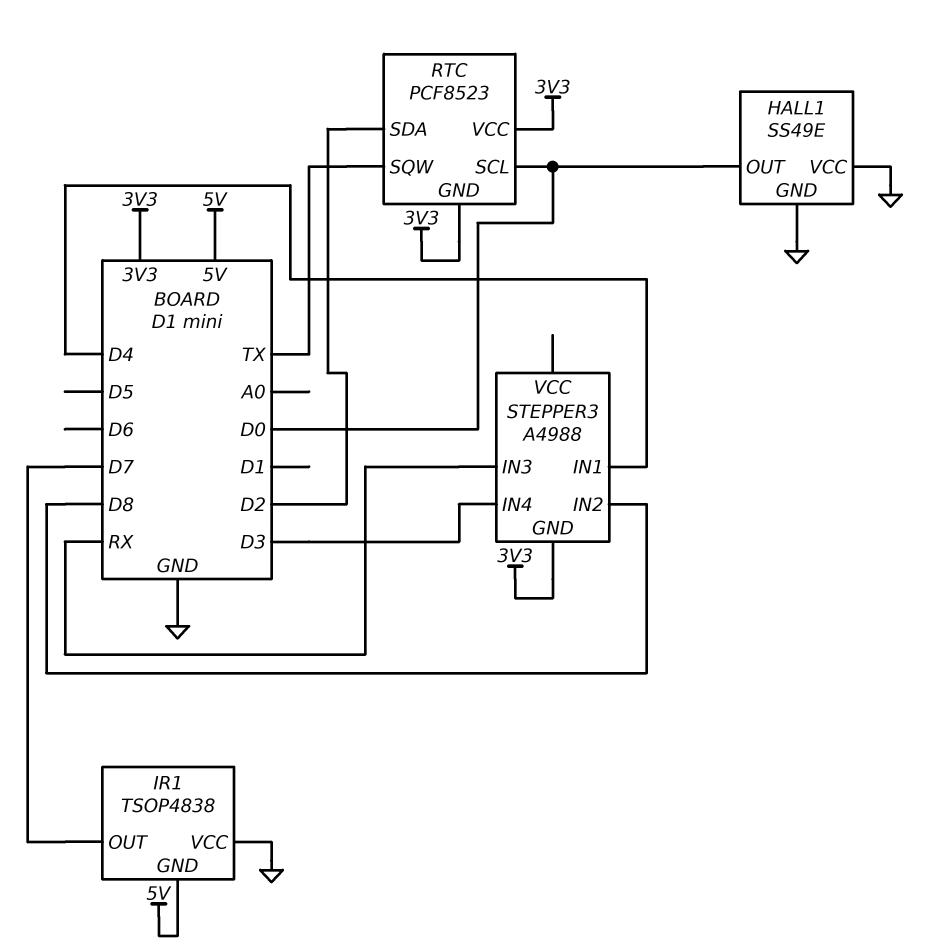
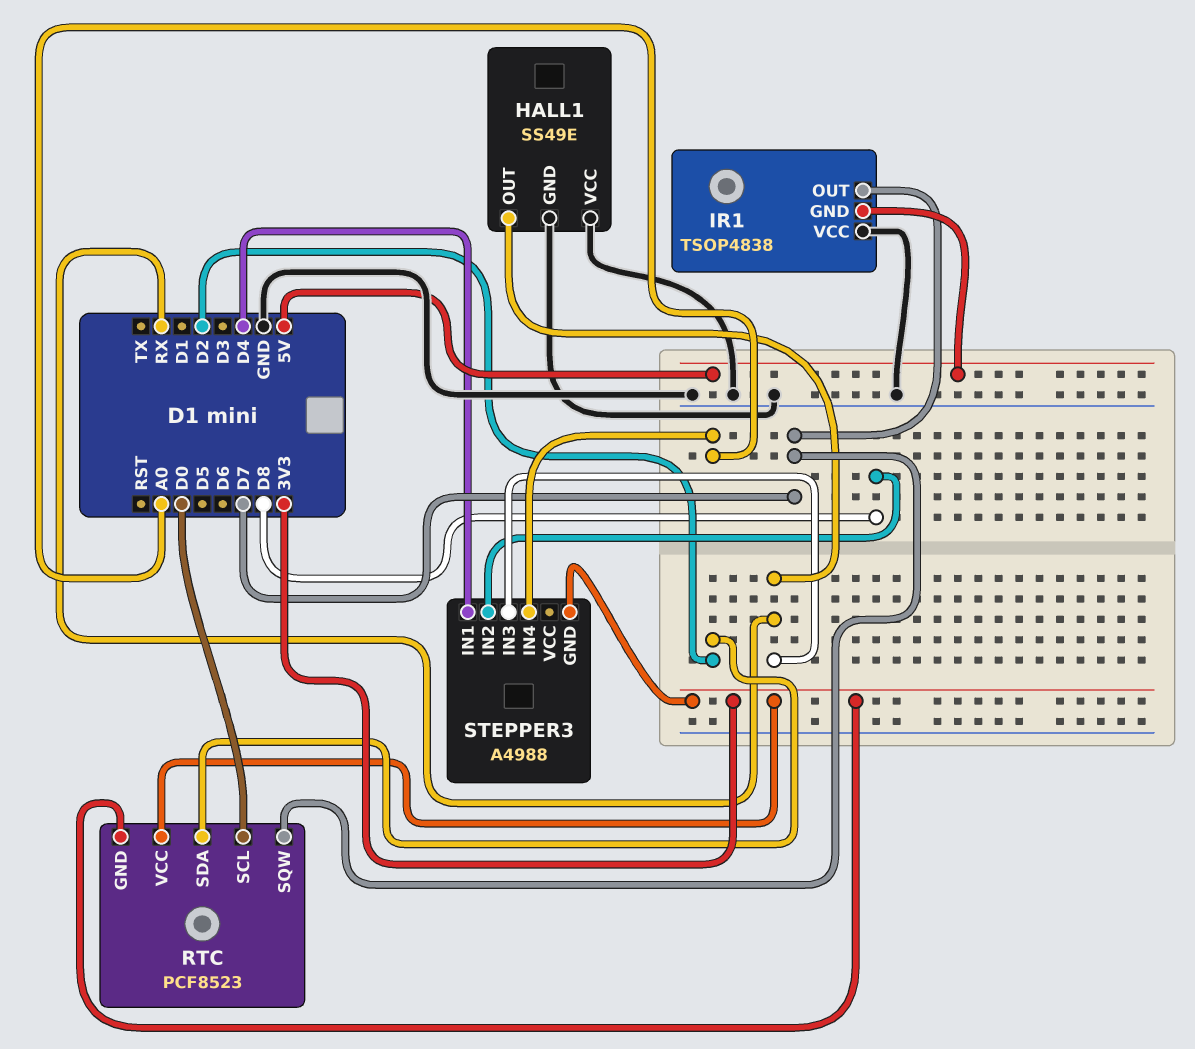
HALL1 pin OUT: D0 -> RX
RTC pin SQW: TX -> D7
STEPPER3 pin IN4: D3 -> A0

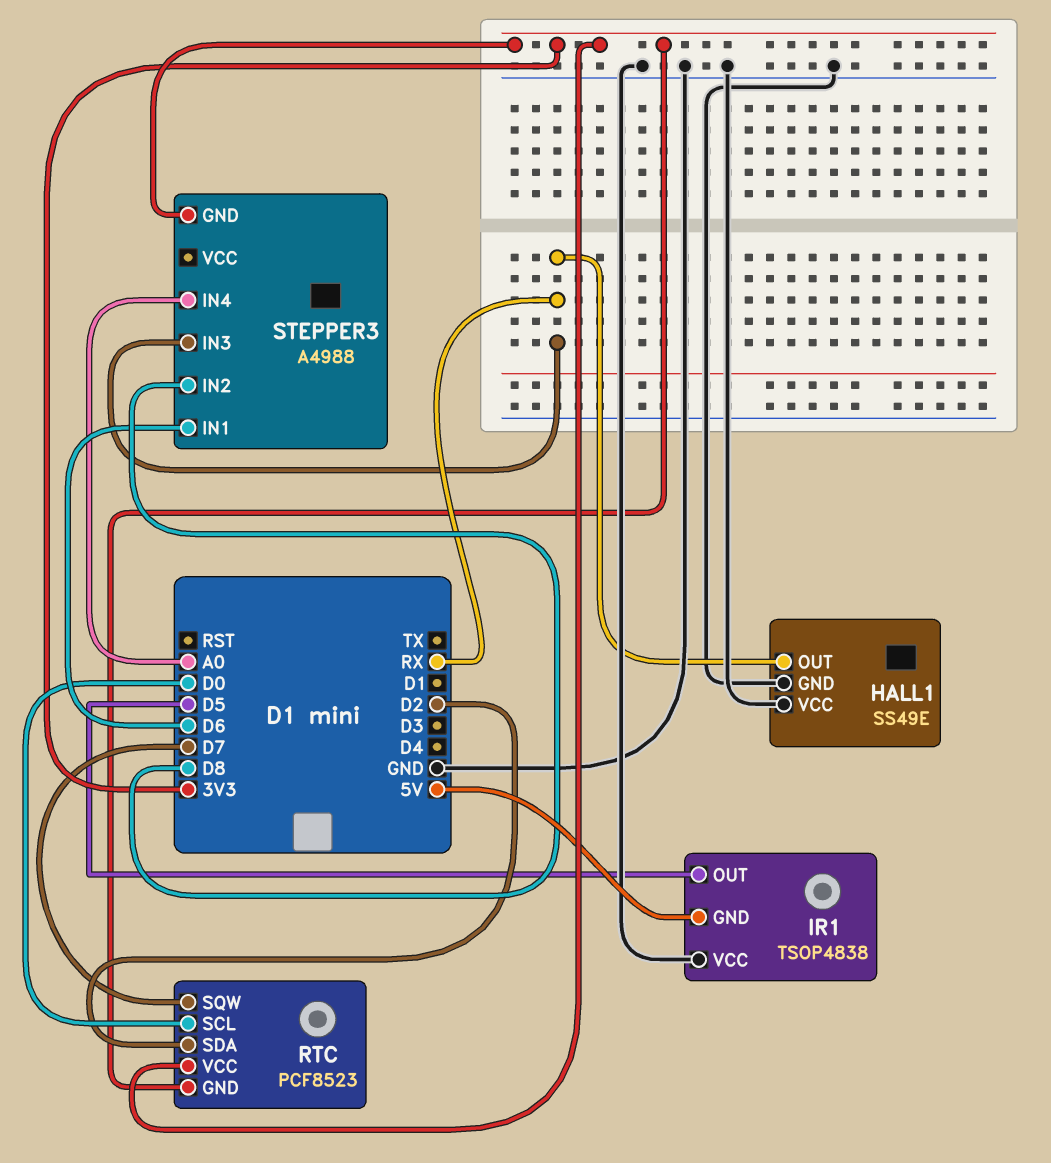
IR1 pin OUT: D7 -> D5
STEPPER3 pin IN1: D4 -> D6

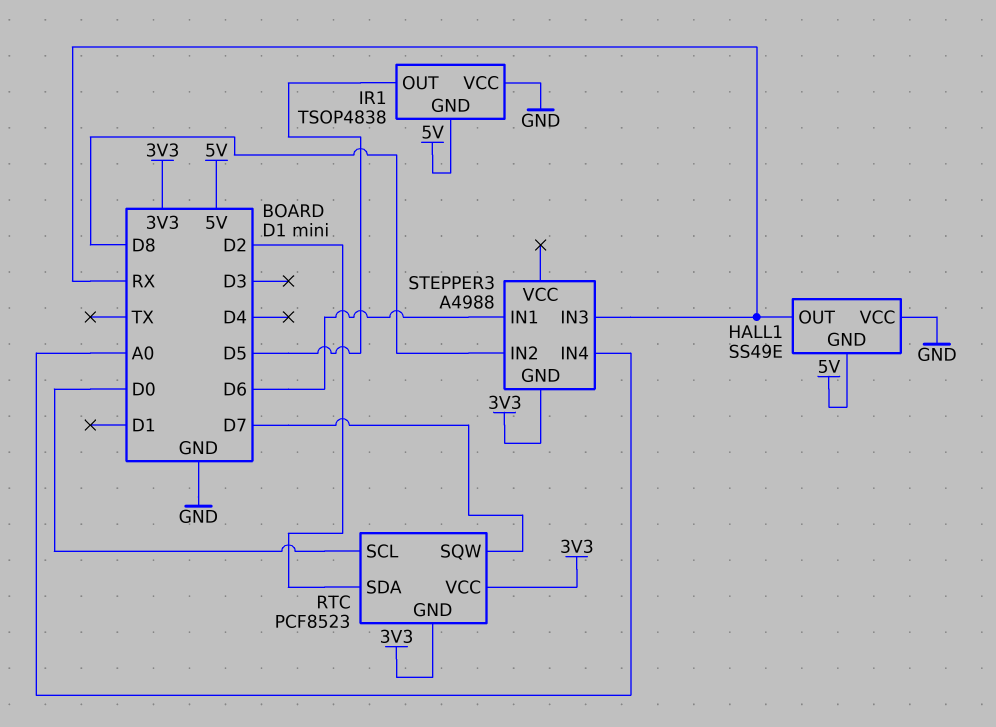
HALL1 pin GND: GND -> 5V

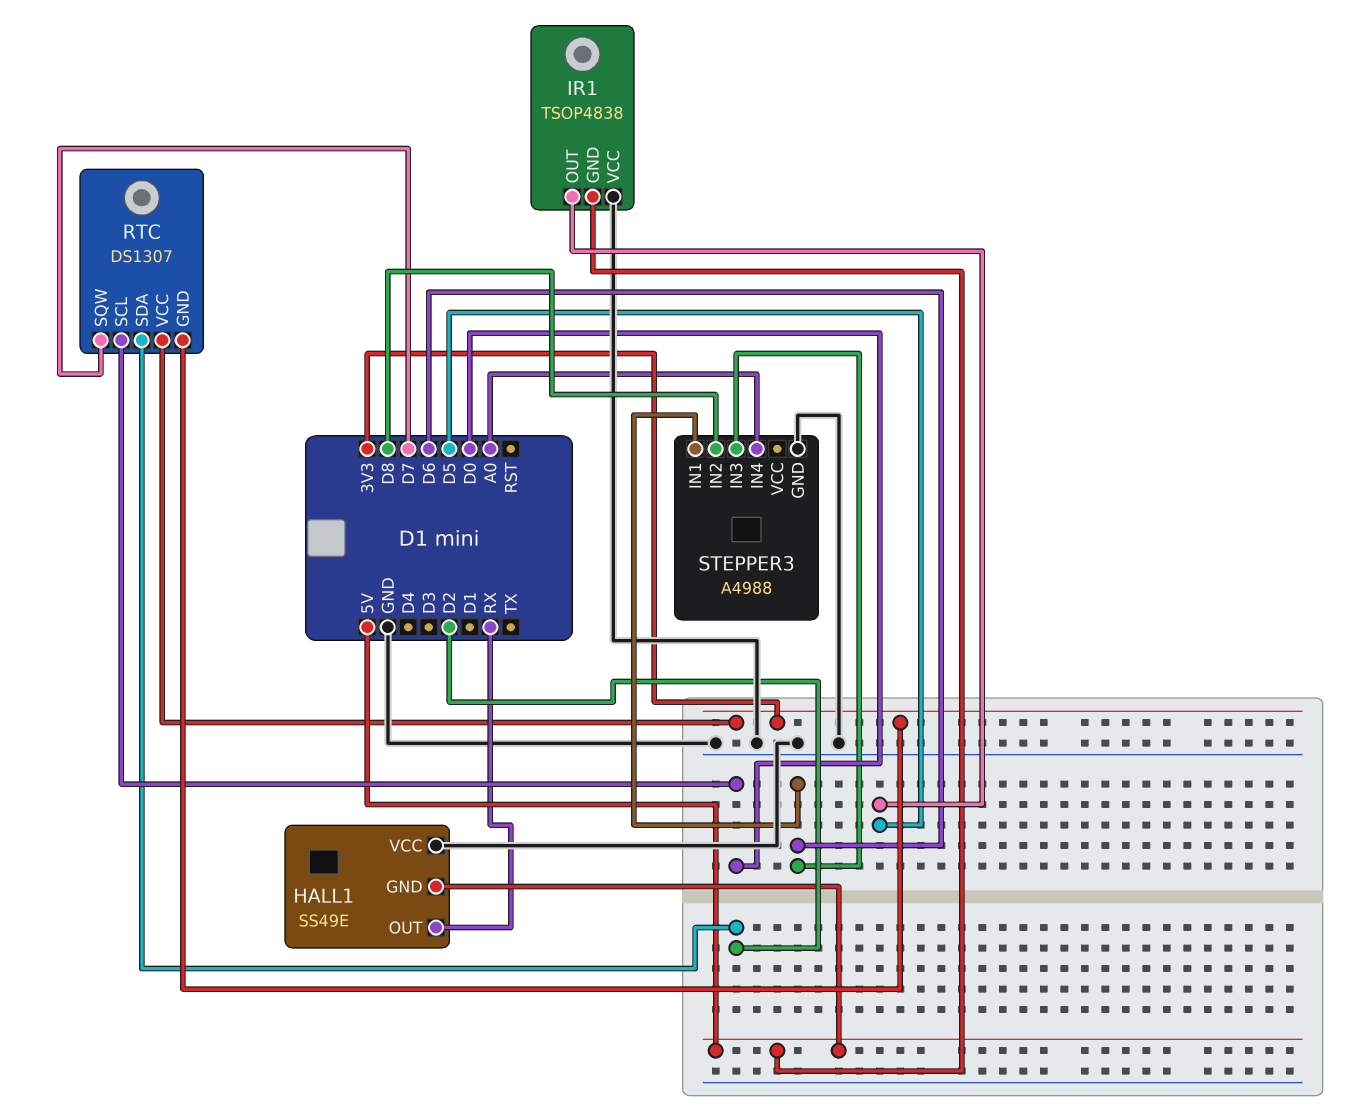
RTC: PCF8523 -> DS1307
STEPPER3 pin GND: 3V3 -> GND
STEPPER3 pin IN3: RX -> D6

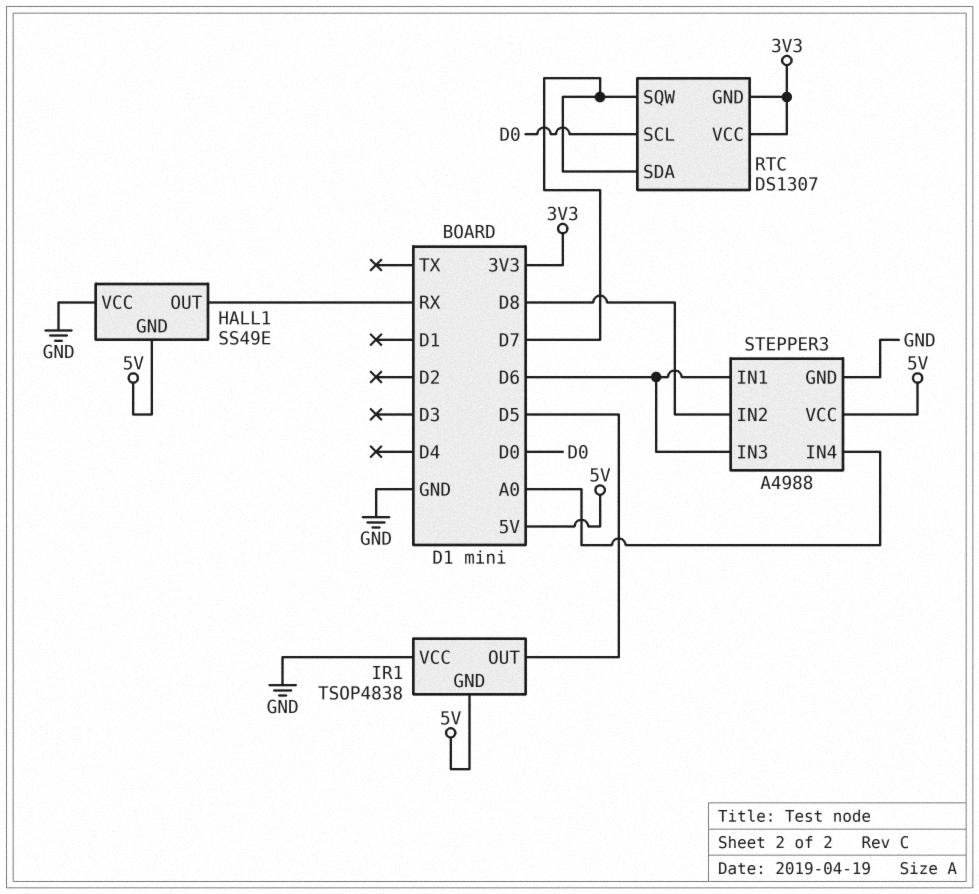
RTC pin SDA: D2 -> D7
STEPPER3 pin VCC: none -> 5V

